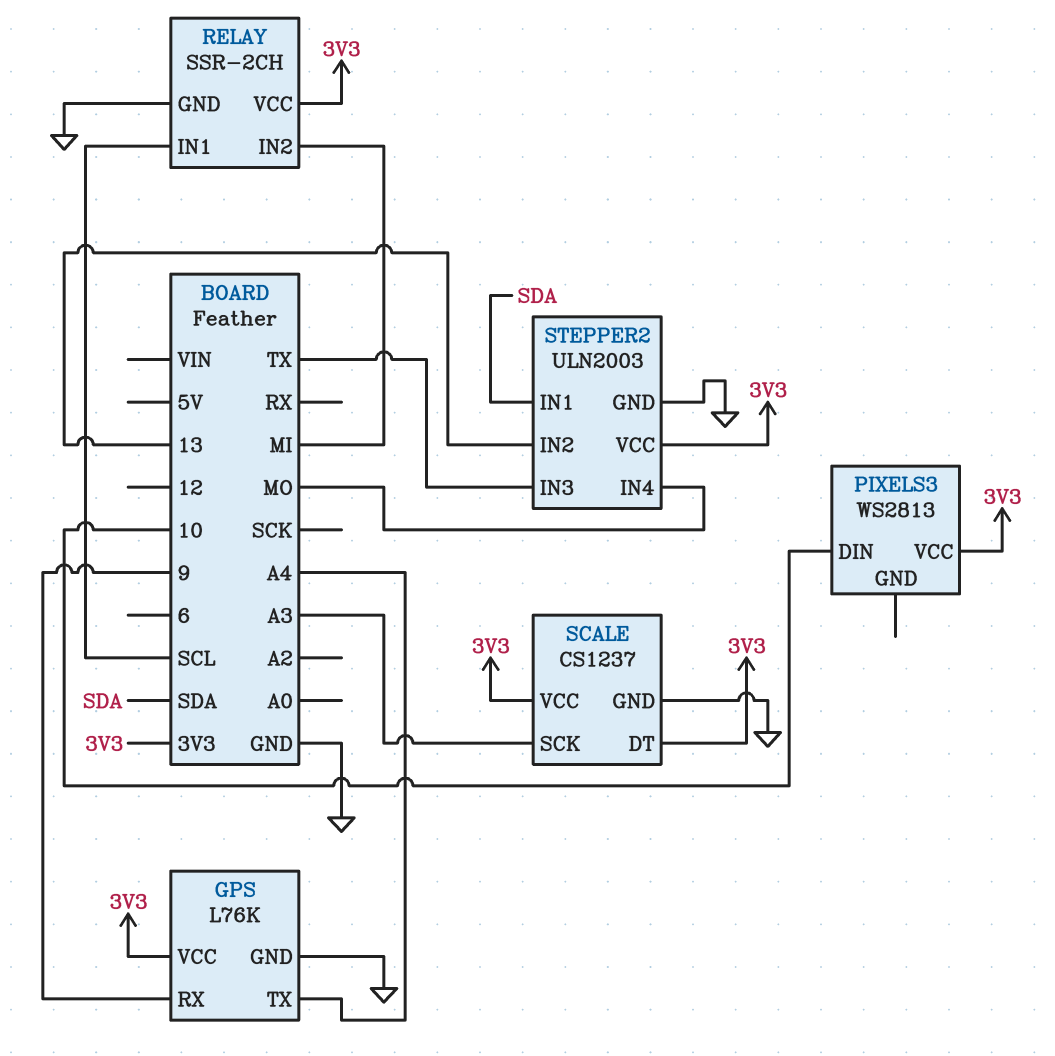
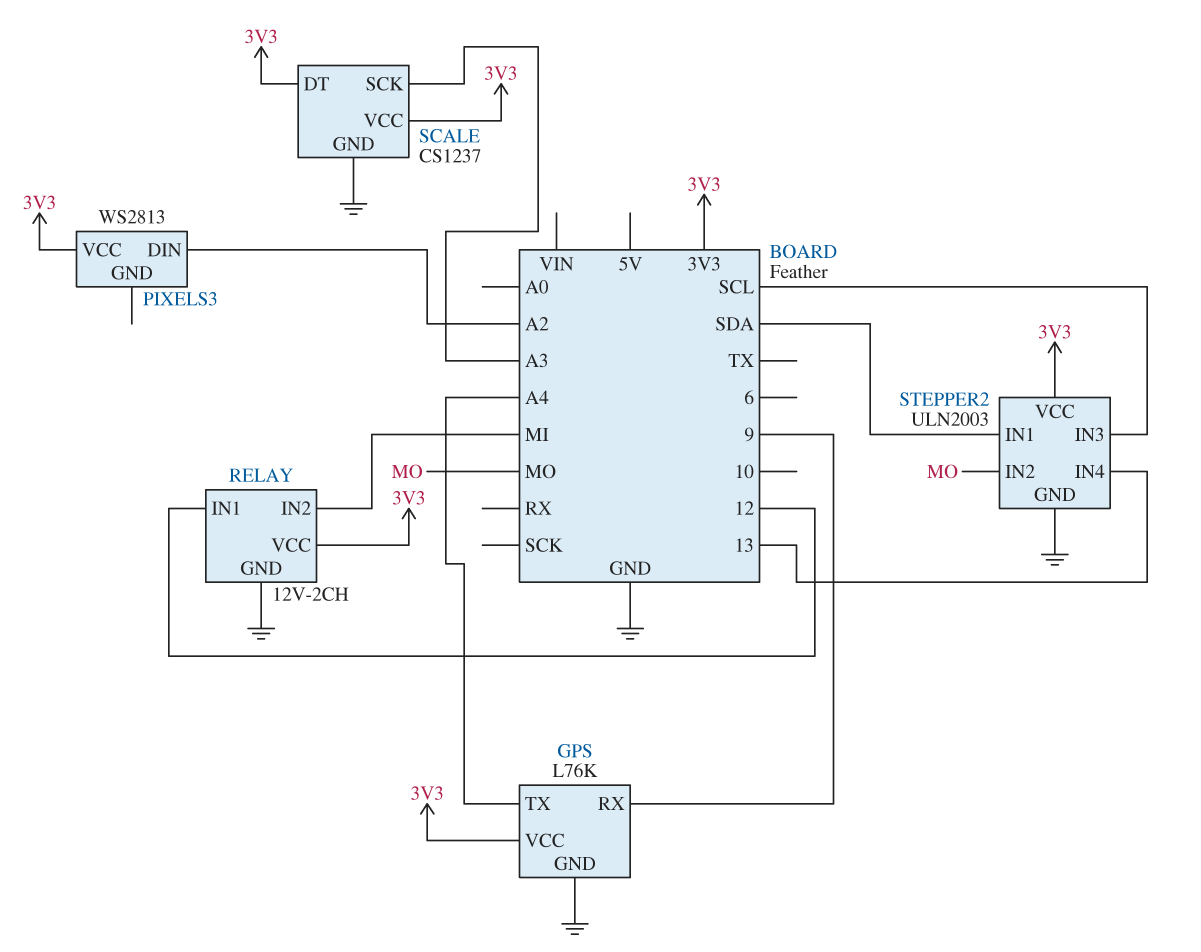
PIXELS3 pin DIN: 10 -> A2
RELAY: SSR-2CH -> 12V-2CH
RELAY pin IN1: SCL -> 12
STEPPER2 pin IN2: 13 -> MO
STEPPER2 pin IN3: TX -> SCL
STEPPER2 pin IN4: MO -> 13

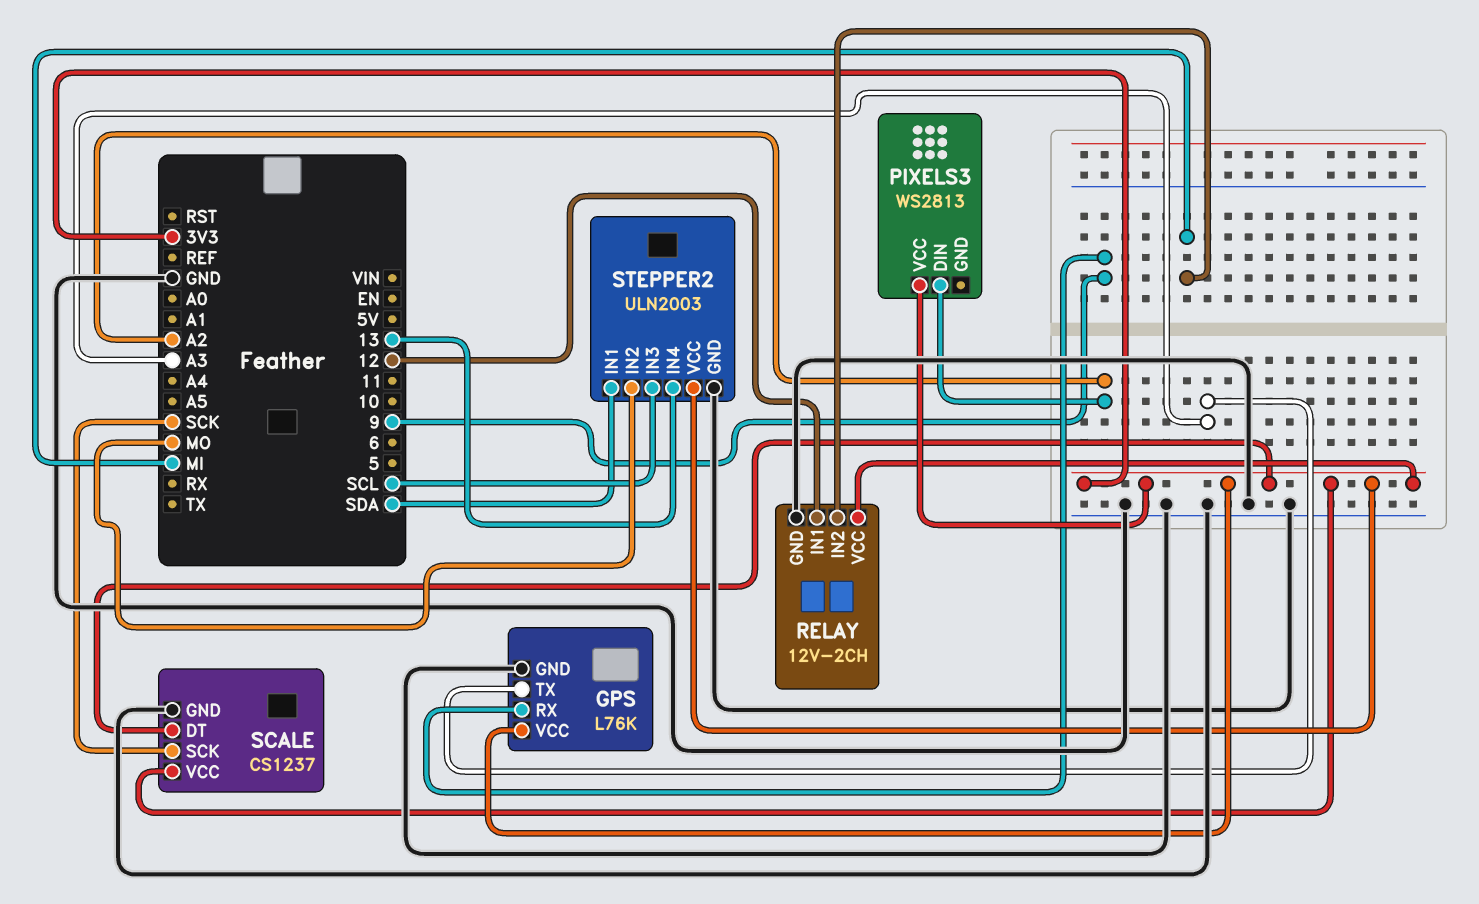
GPS pin TX: A4 -> A3
SCALE pin SCK: A3 -> SCK

